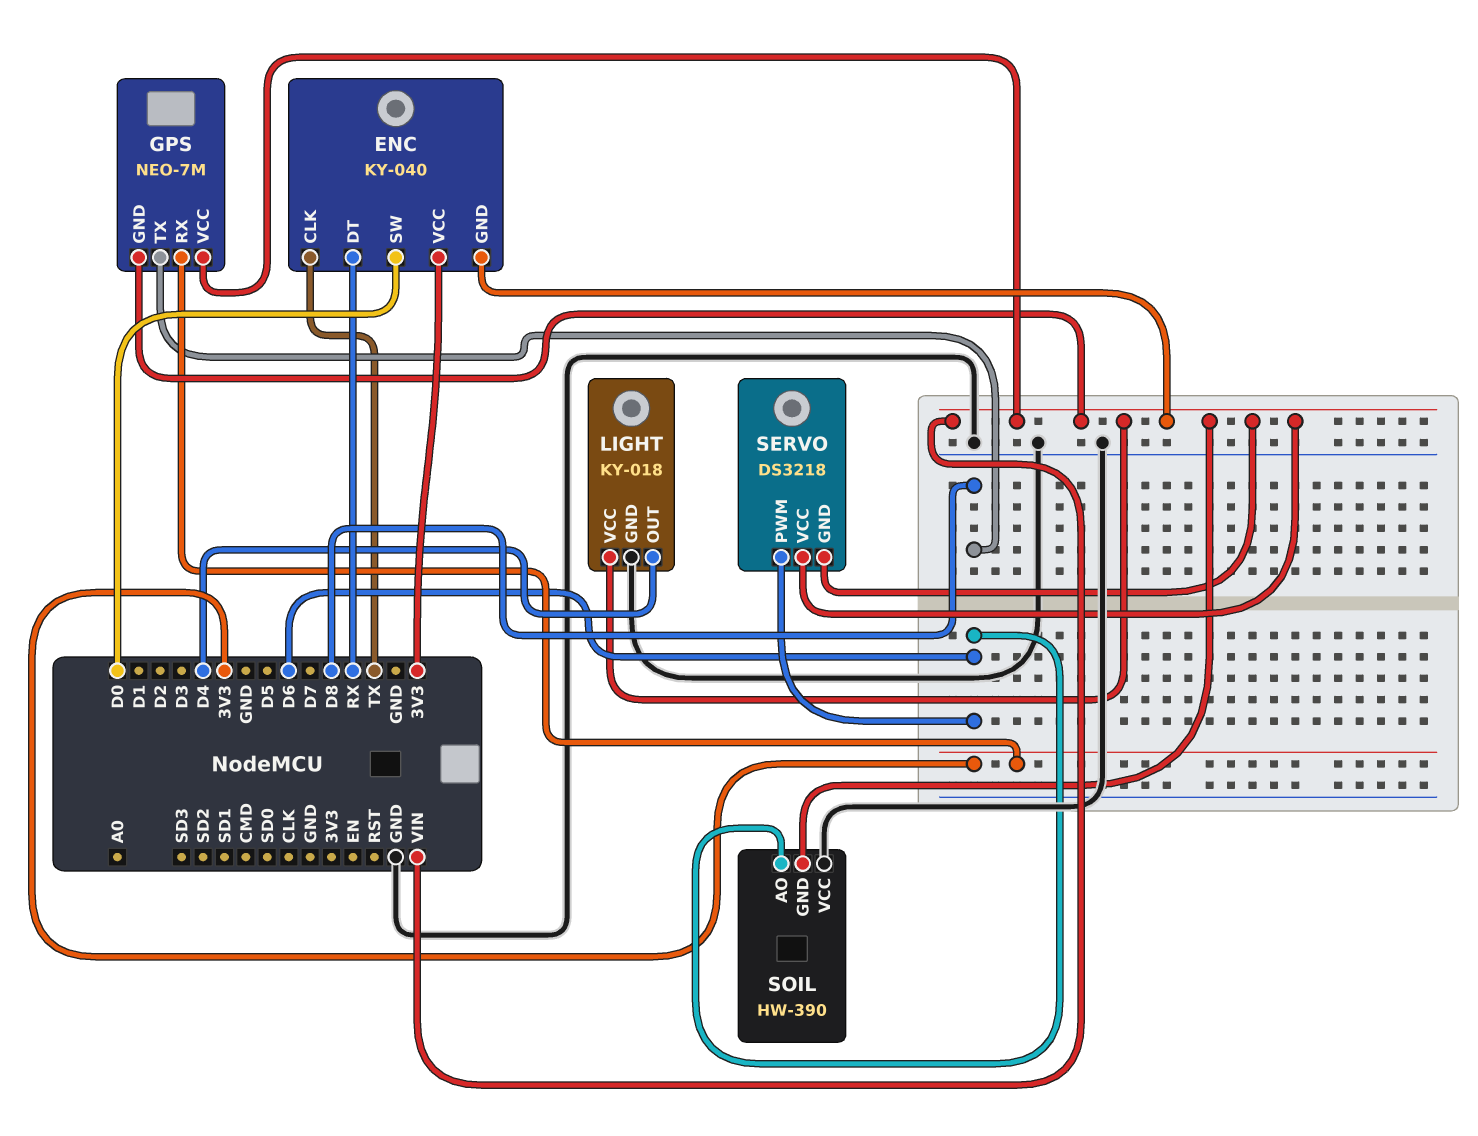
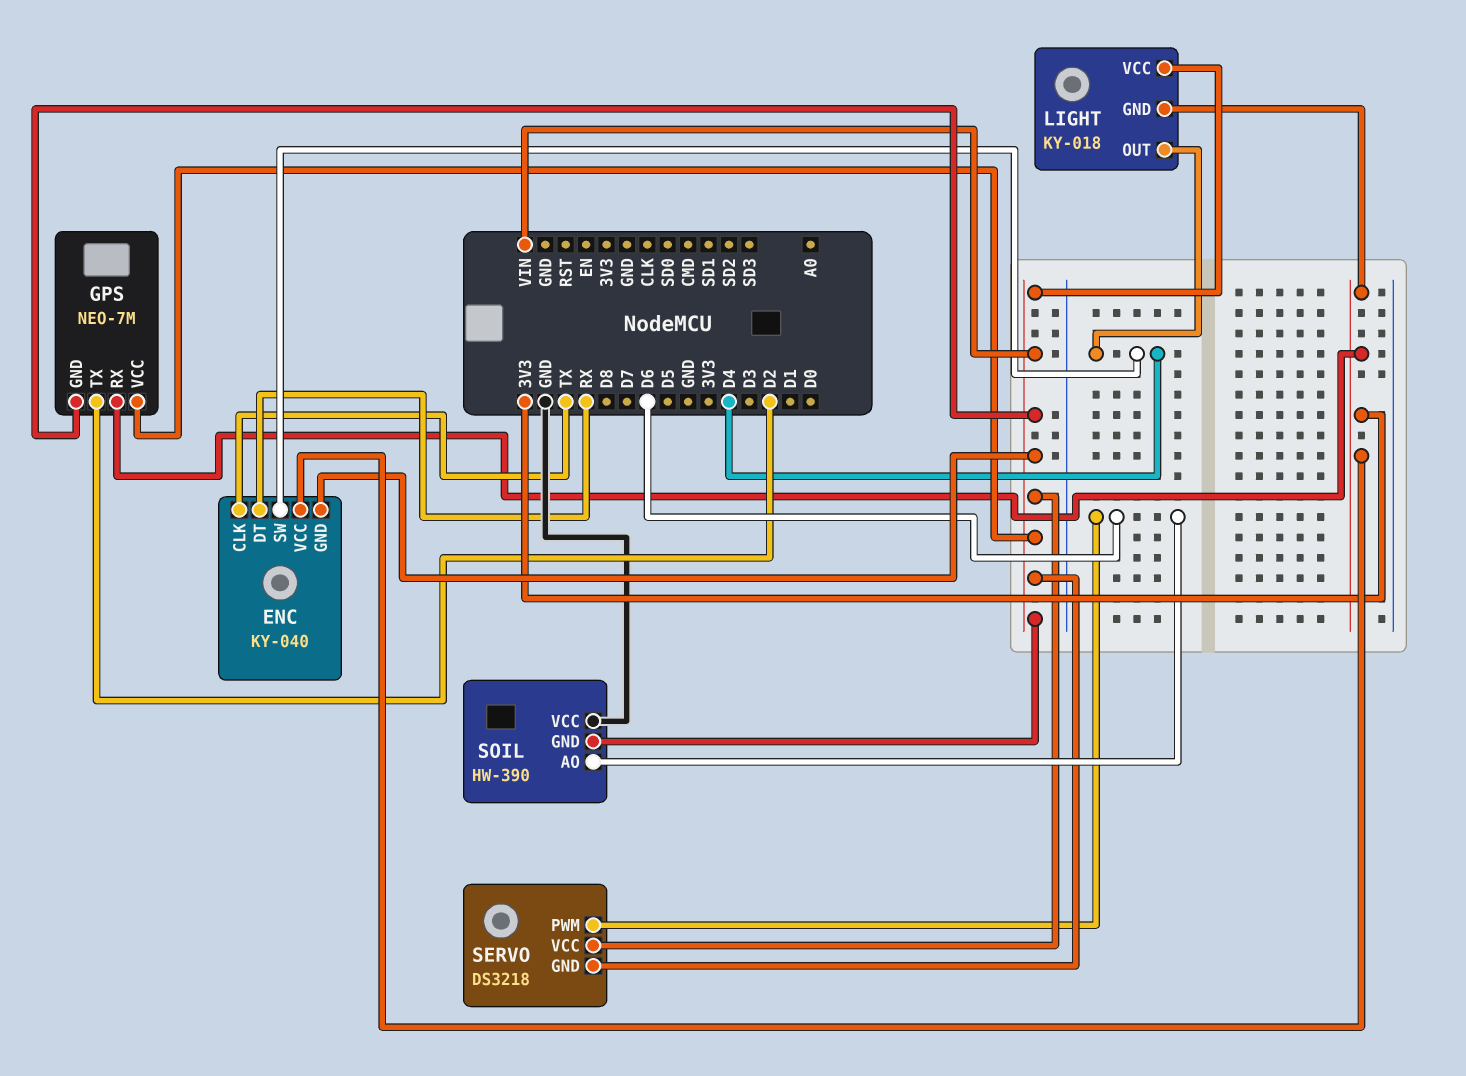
ENC pin SW: D0 -> D4
GPS pin TX: D8 -> D2
LIGHT pin GND: GND -> 3V3

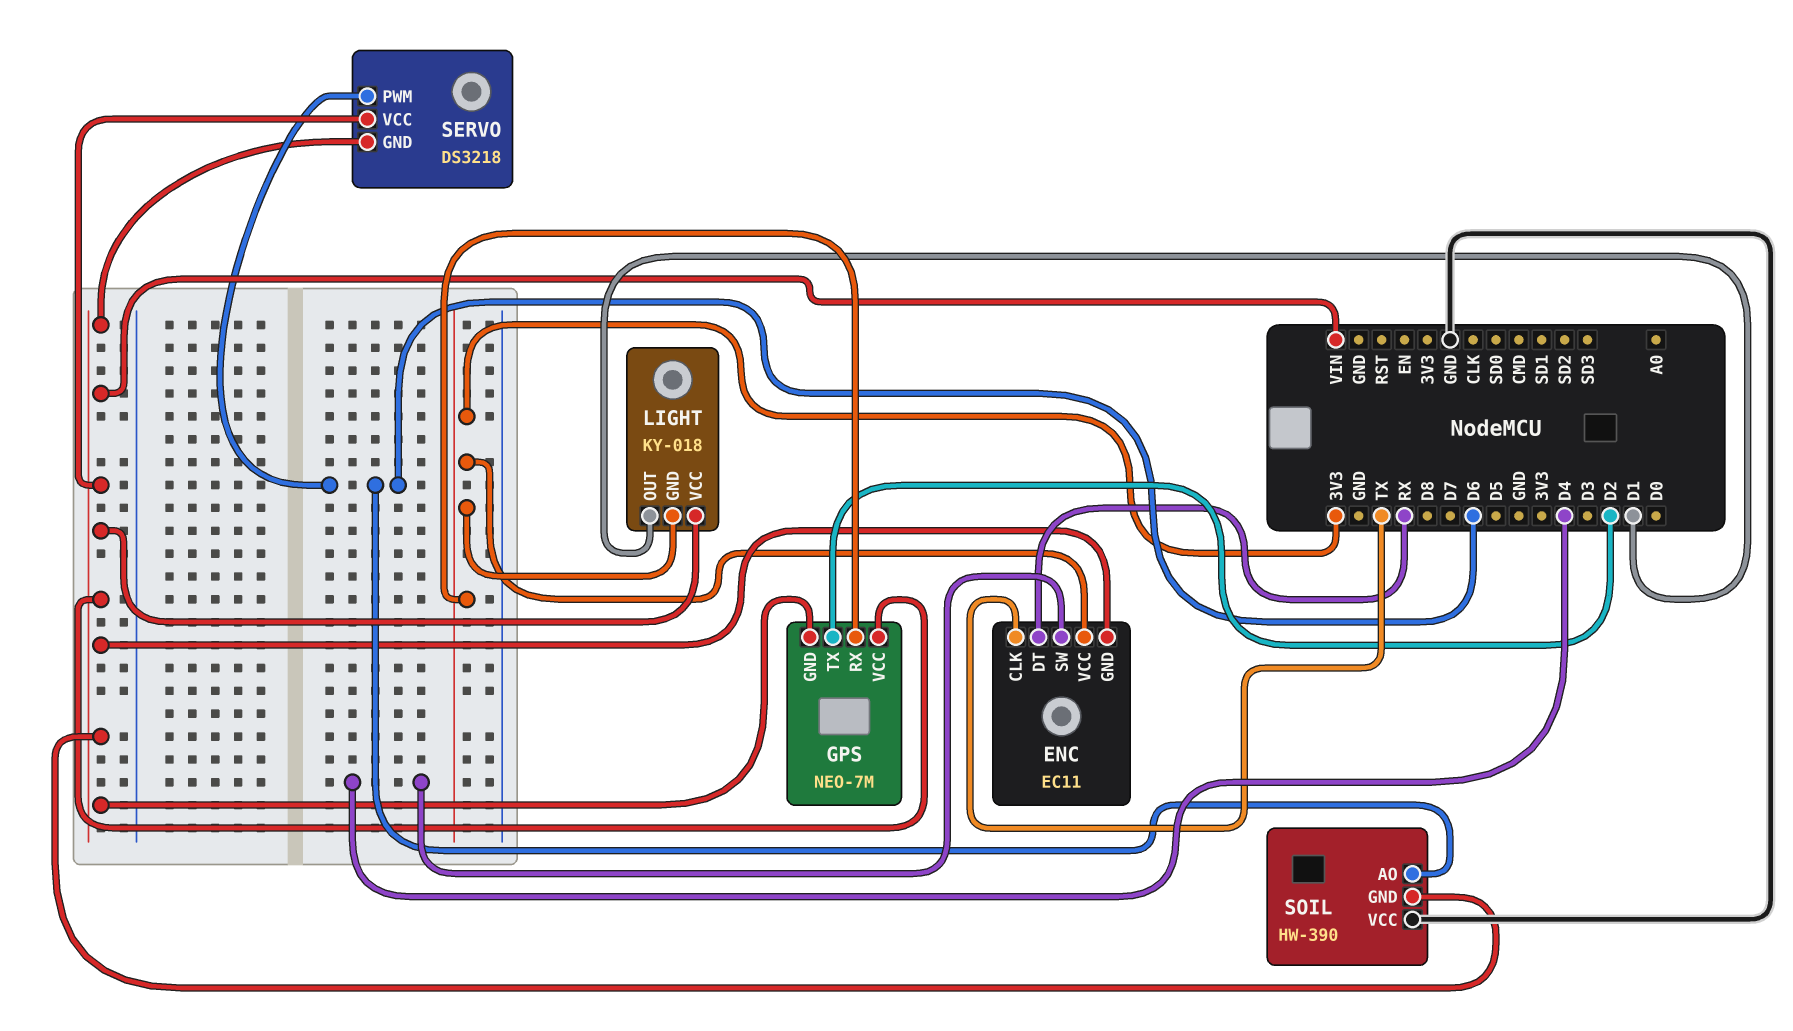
ENC: KY-040 -> EC11
LIGHT pin OUT: D4 -> D1

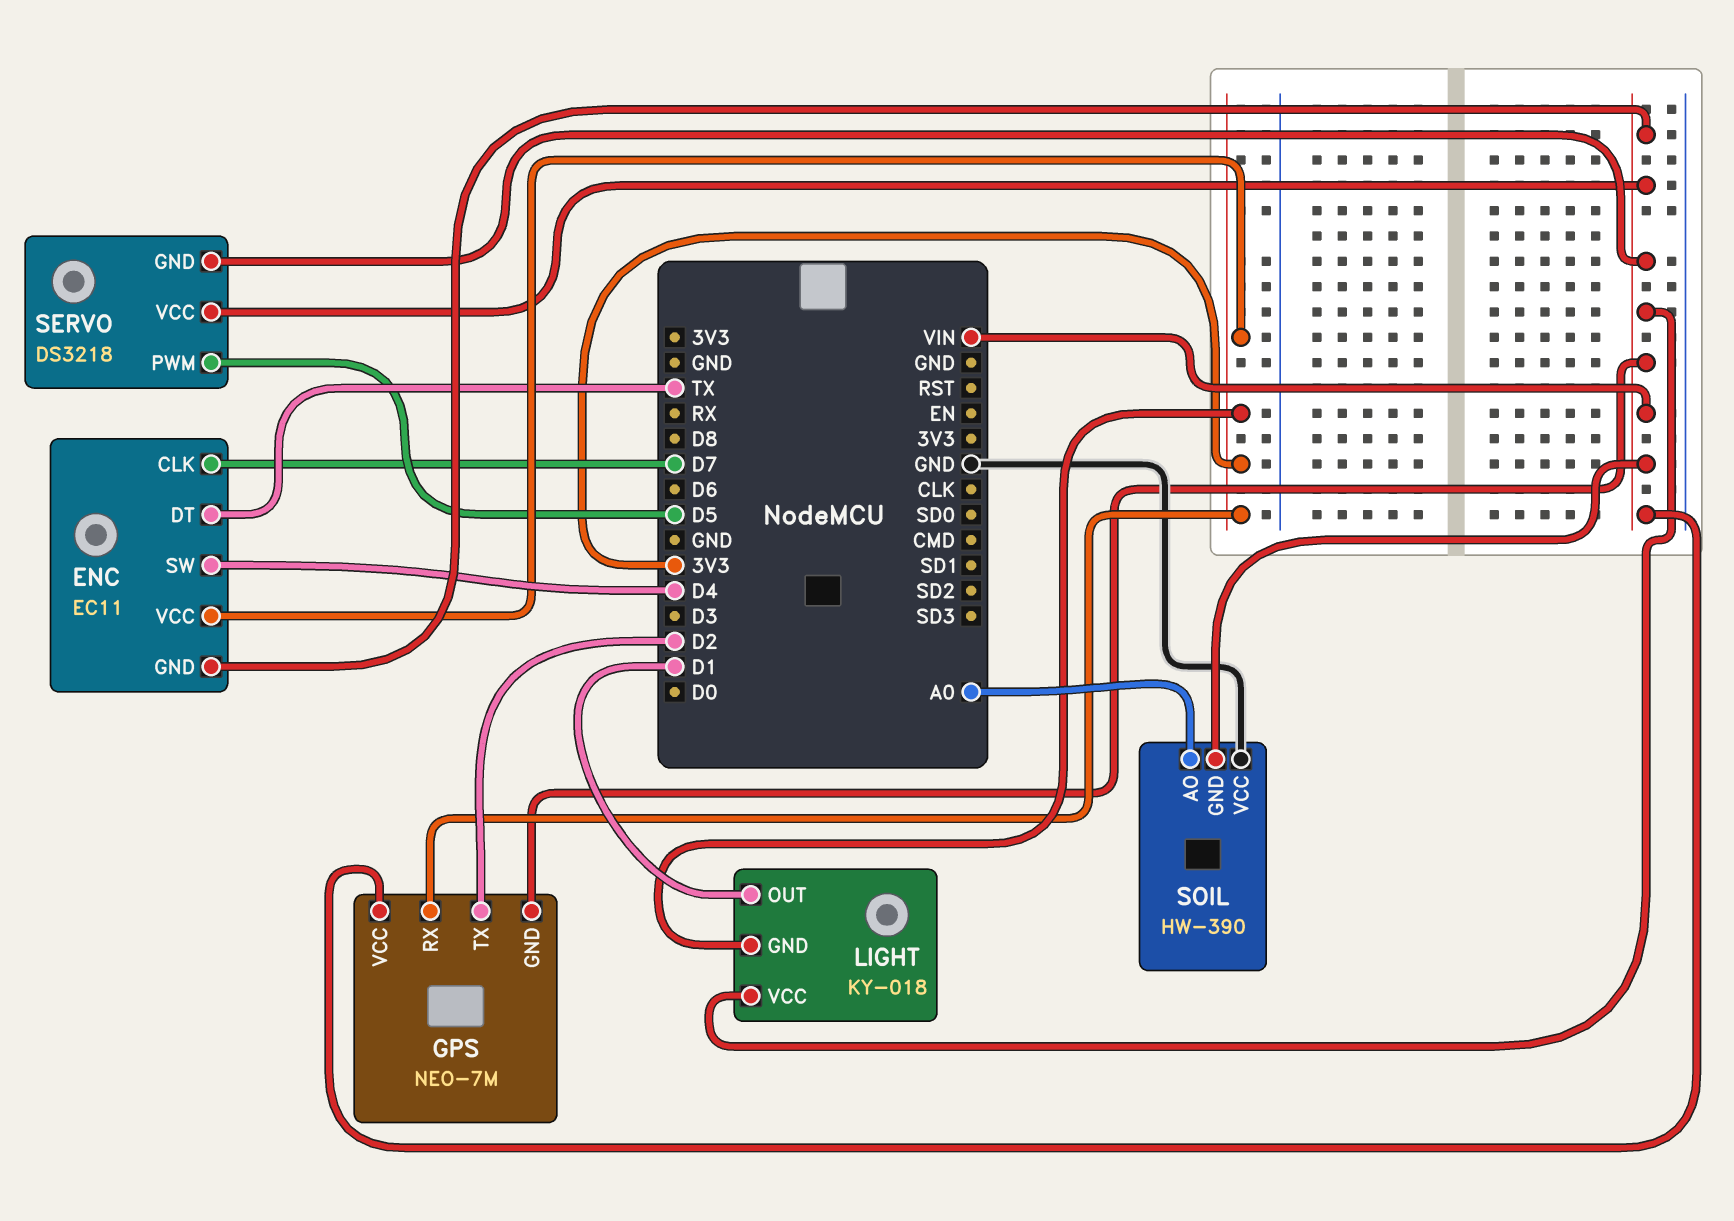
ENC pin CLK: TX -> D7
ENC pin DT: RX -> TX
SERVO pin PWM: D6 -> D5
SOIL pin AO: D6 -> A0

